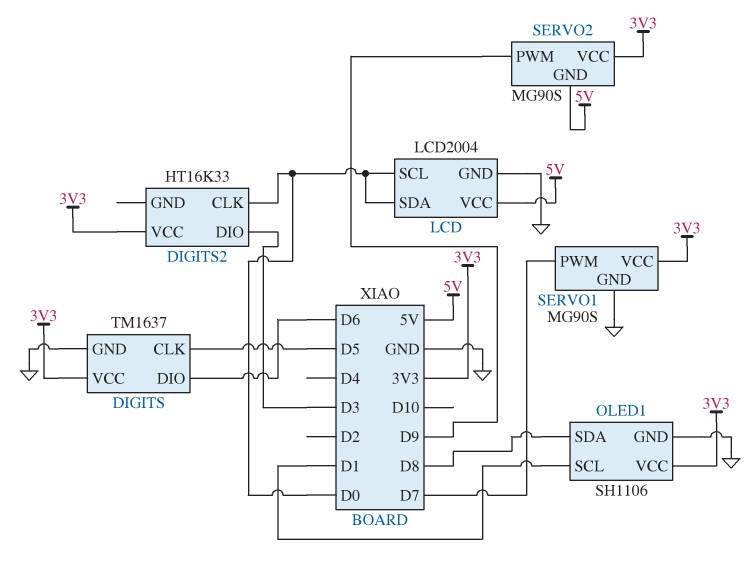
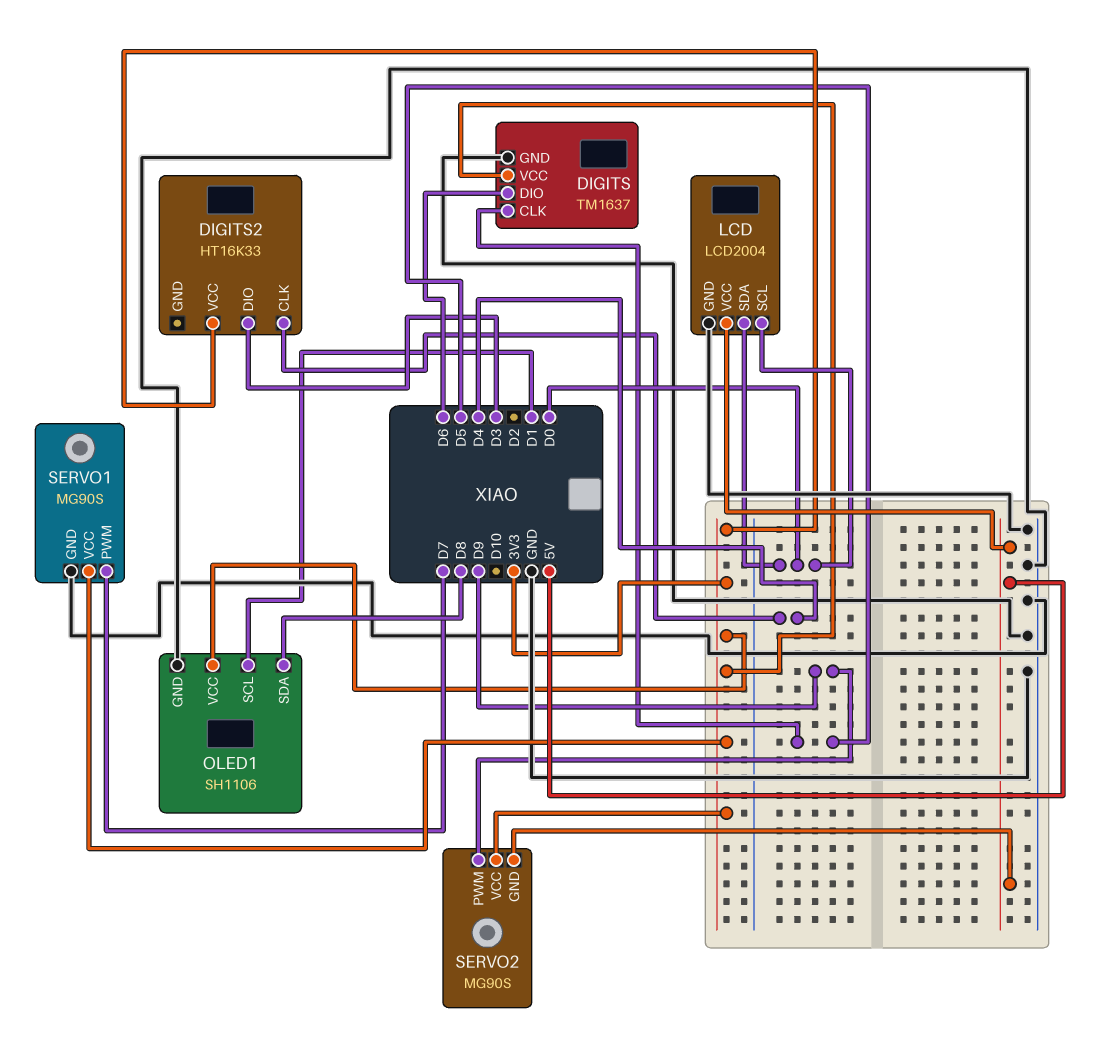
DIGITS2 pin CLK: D0 -> D4

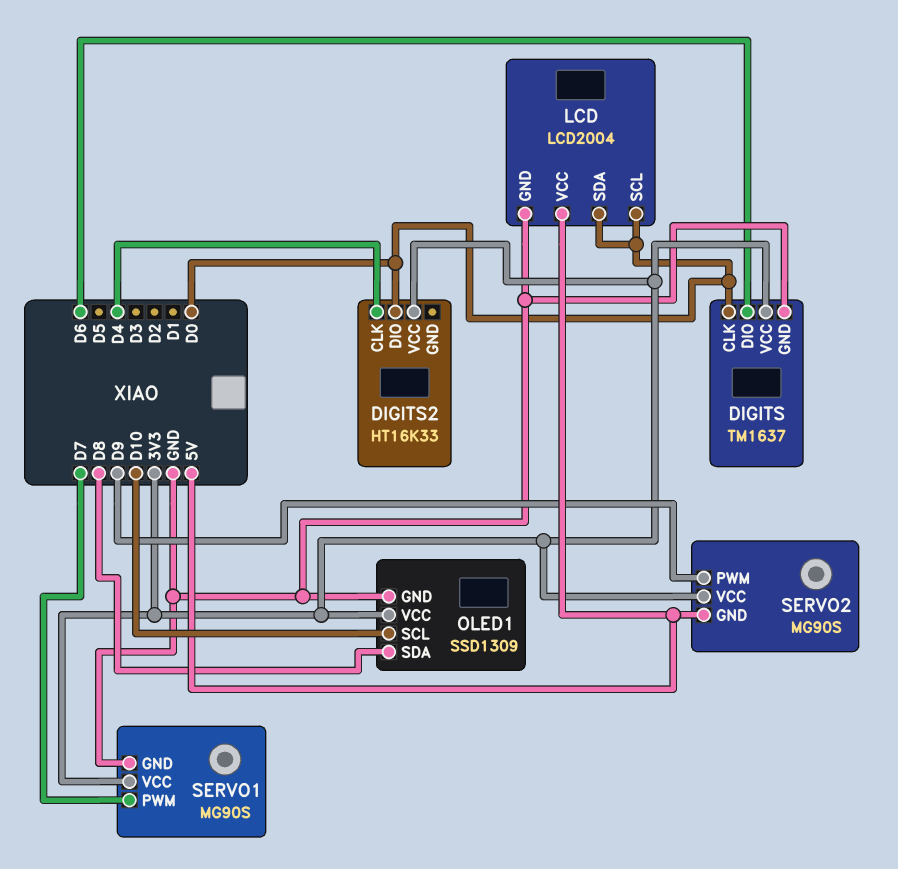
DIGITS pin CLK: D5 -> D0
DIGITS2 pin DIO: D3 -> D0
OLED1: SH1106 -> SSD1309
OLED1 pin SCL: D1 -> D10

